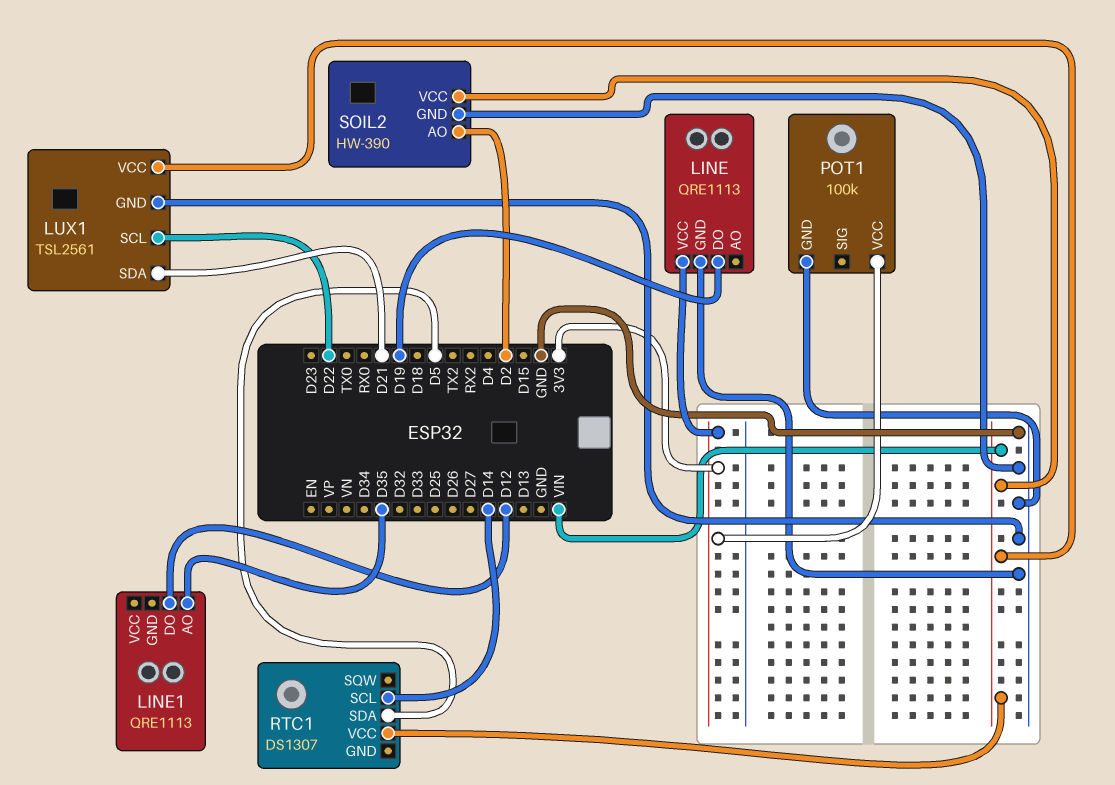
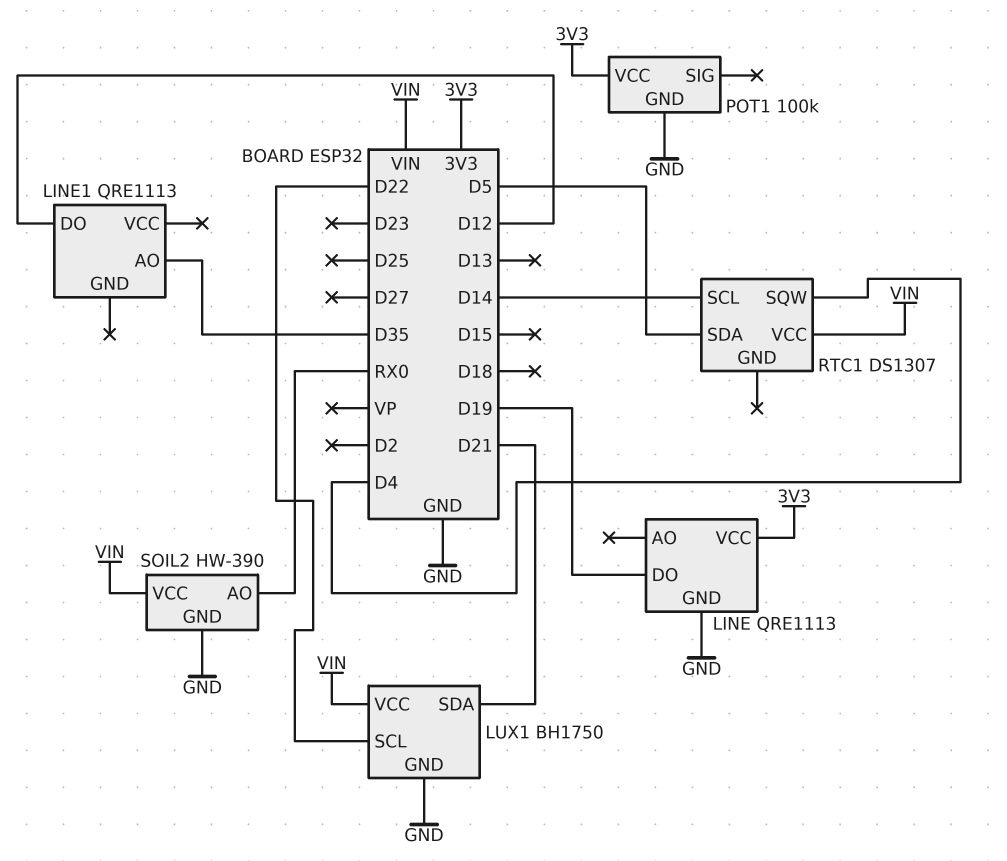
LUX1: TSL2561 -> BH1750
RTC1 pin SQW: none -> D4
SOIL2 pin AO: D2 -> RX0

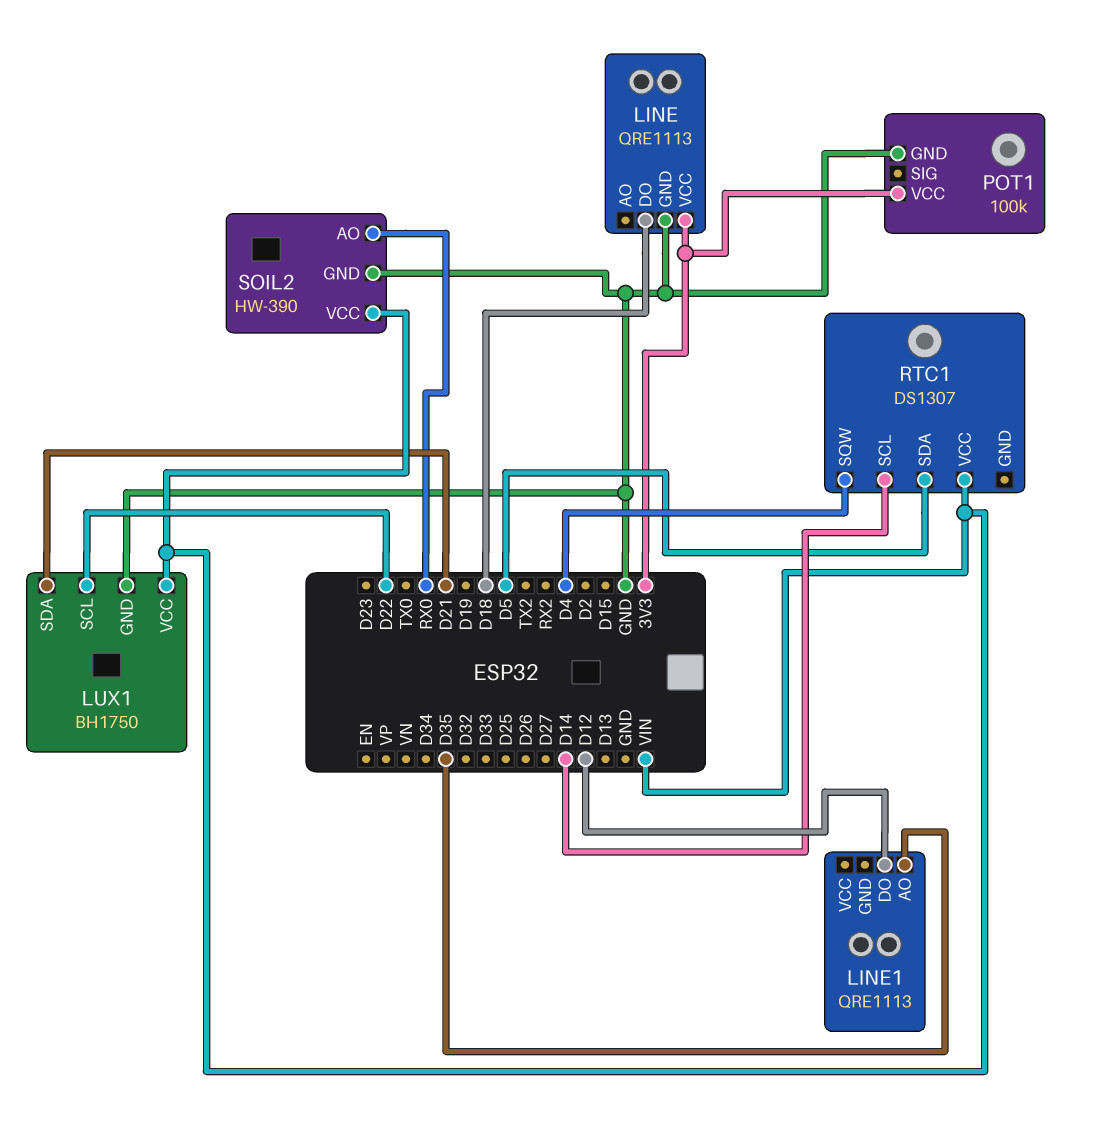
LINE pin DO: D19 -> D18

